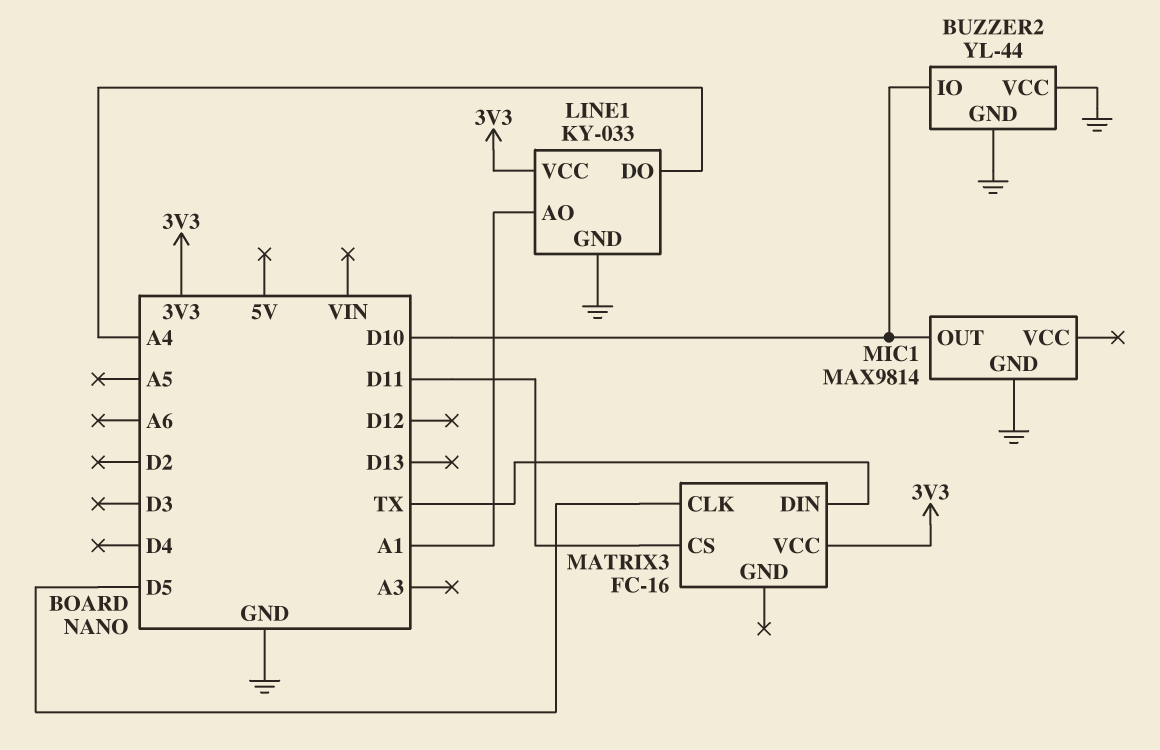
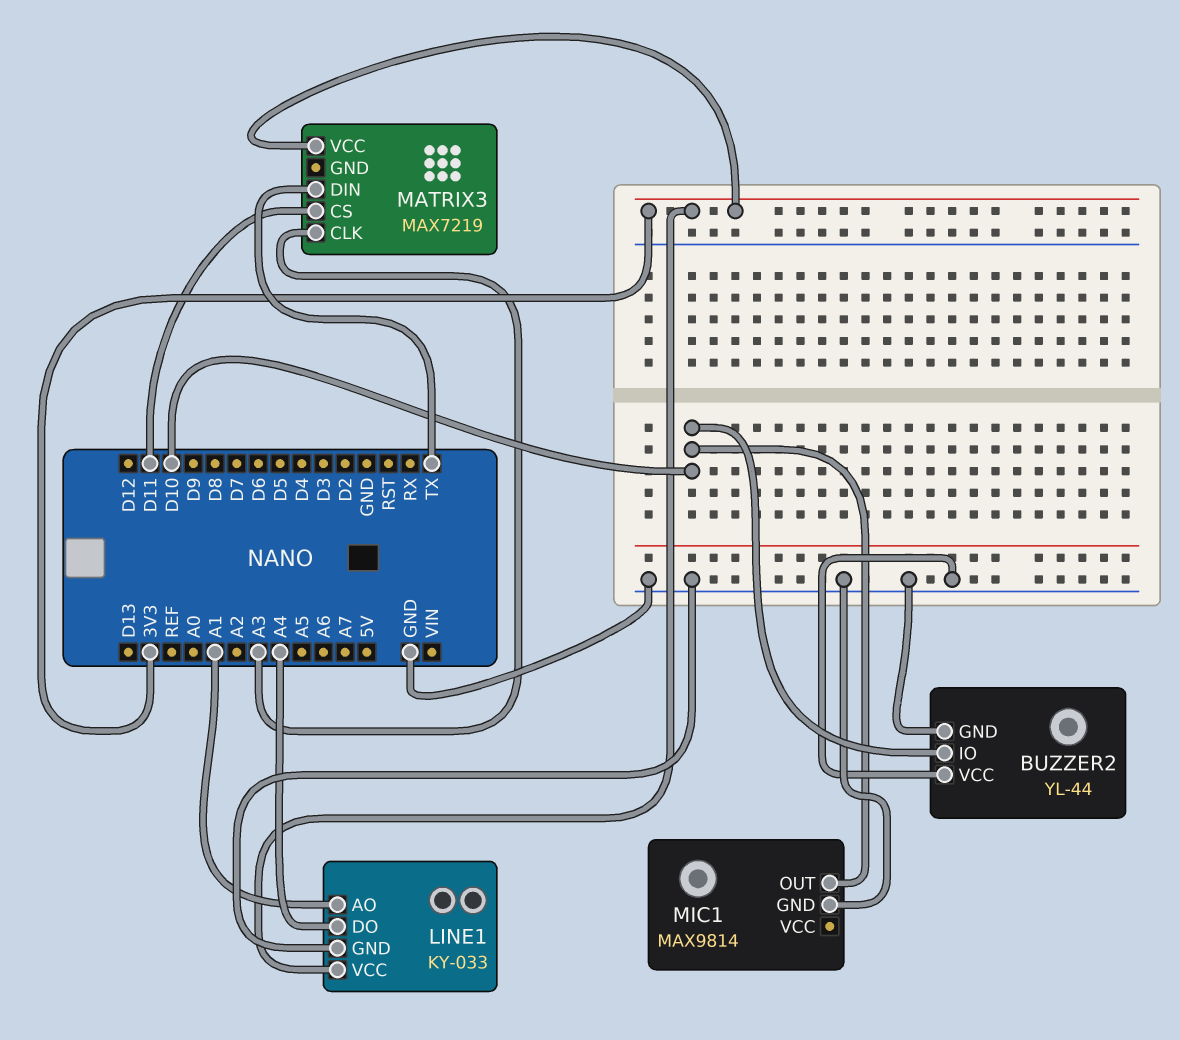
MATRIX3: FC-16 -> MAX7219
MATRIX3 pin CLK: D5 -> A3

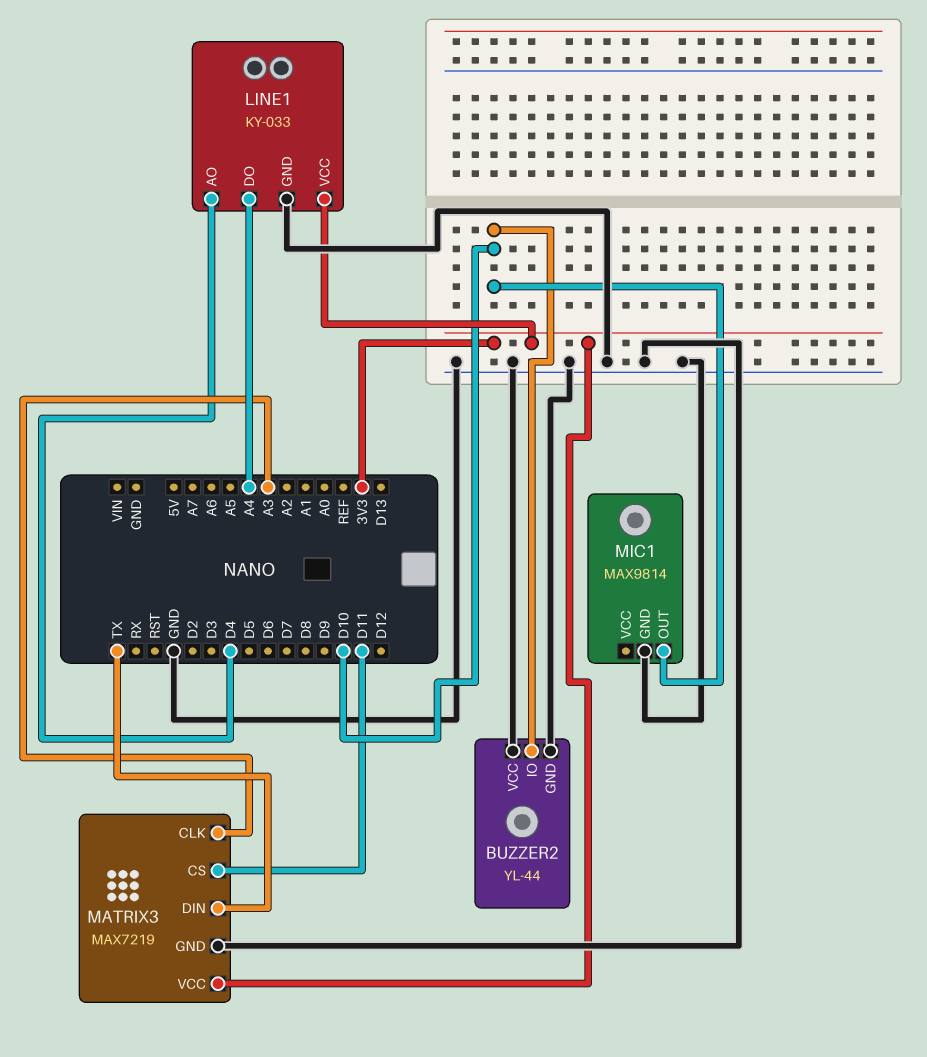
LINE1 pin AO: A1 -> D4
MATRIX3 pin GND: none -> GND

